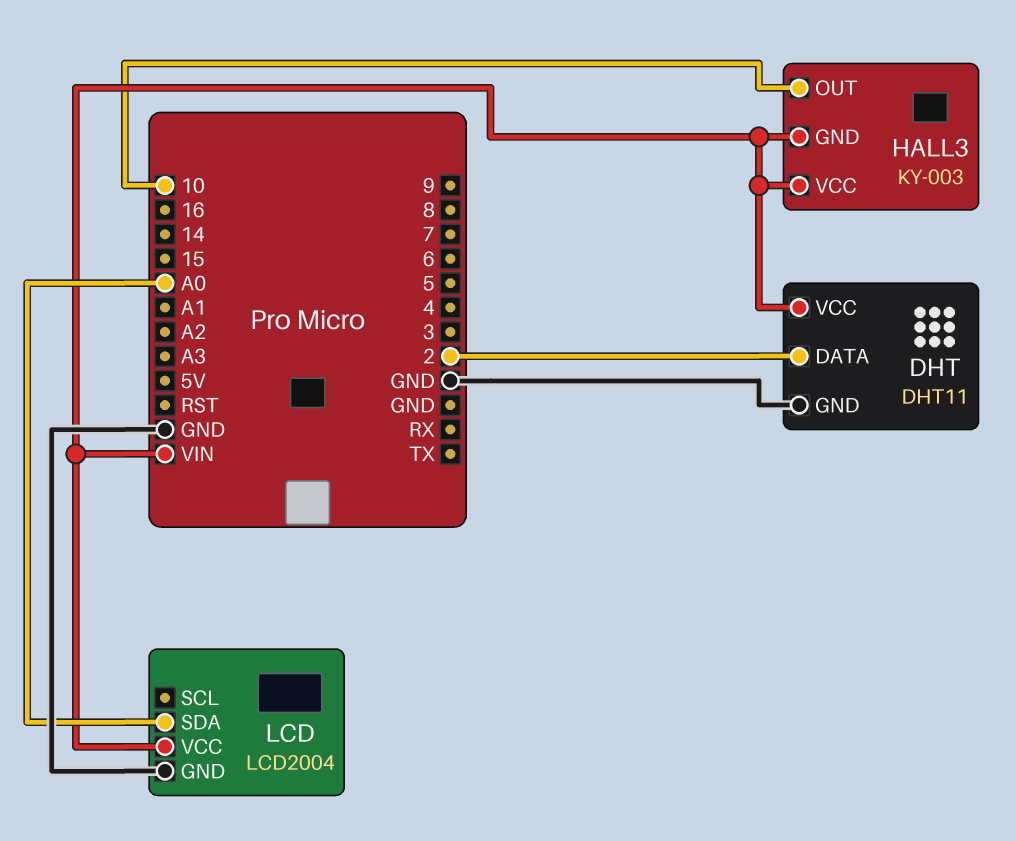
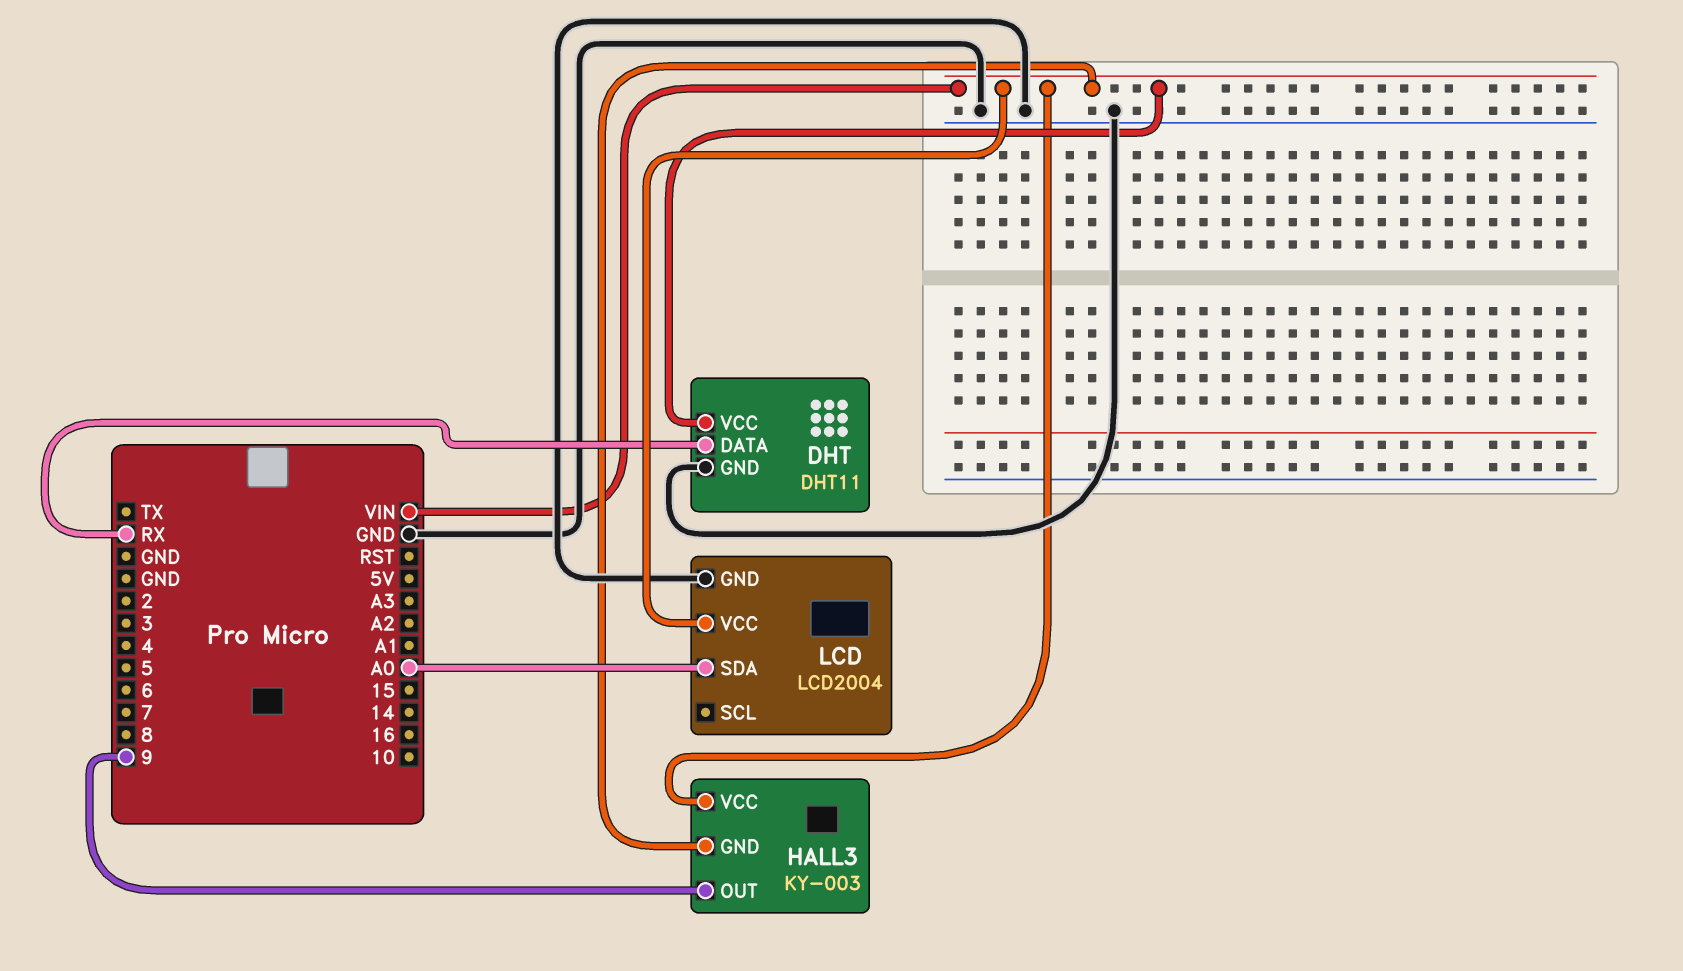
DHT pin DATA: 2 -> RX
HALL3 pin OUT: 10 -> 9

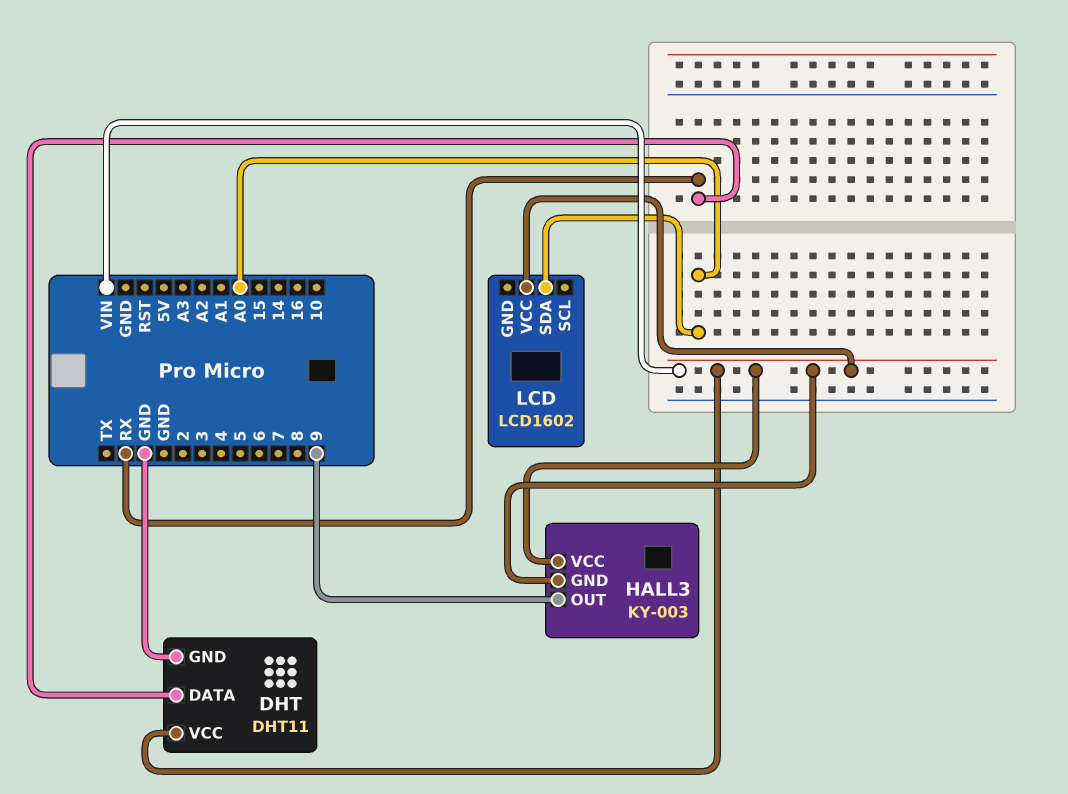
LCD: LCD2004 -> LCD1602
LCD pin GND: GND -> none

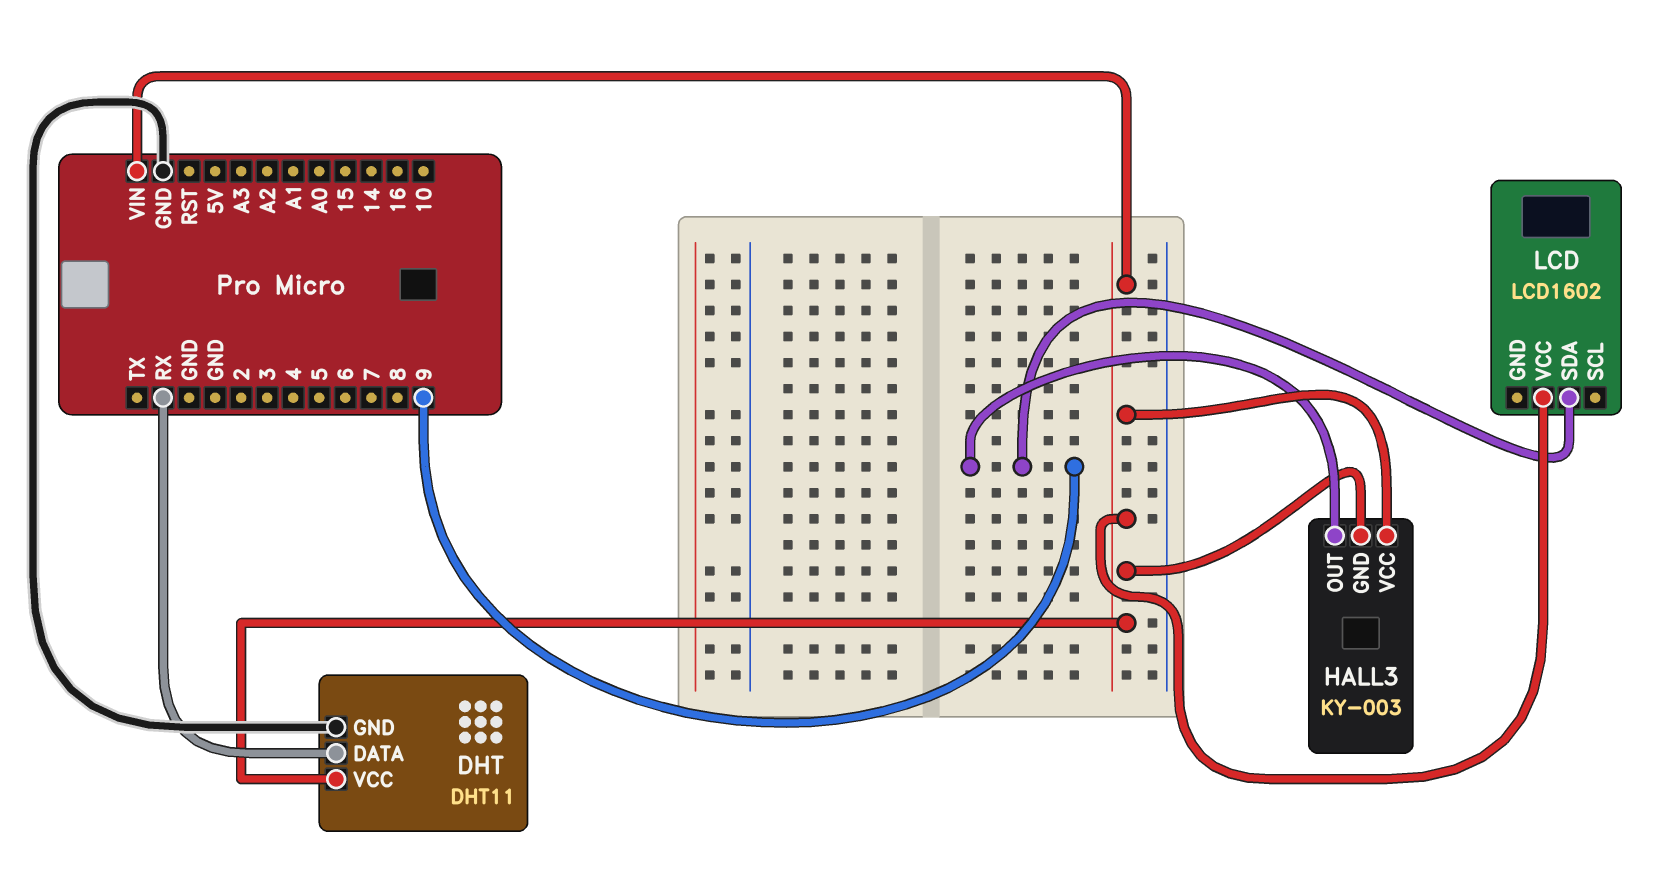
LCD pin SDA: A0 -> 9

